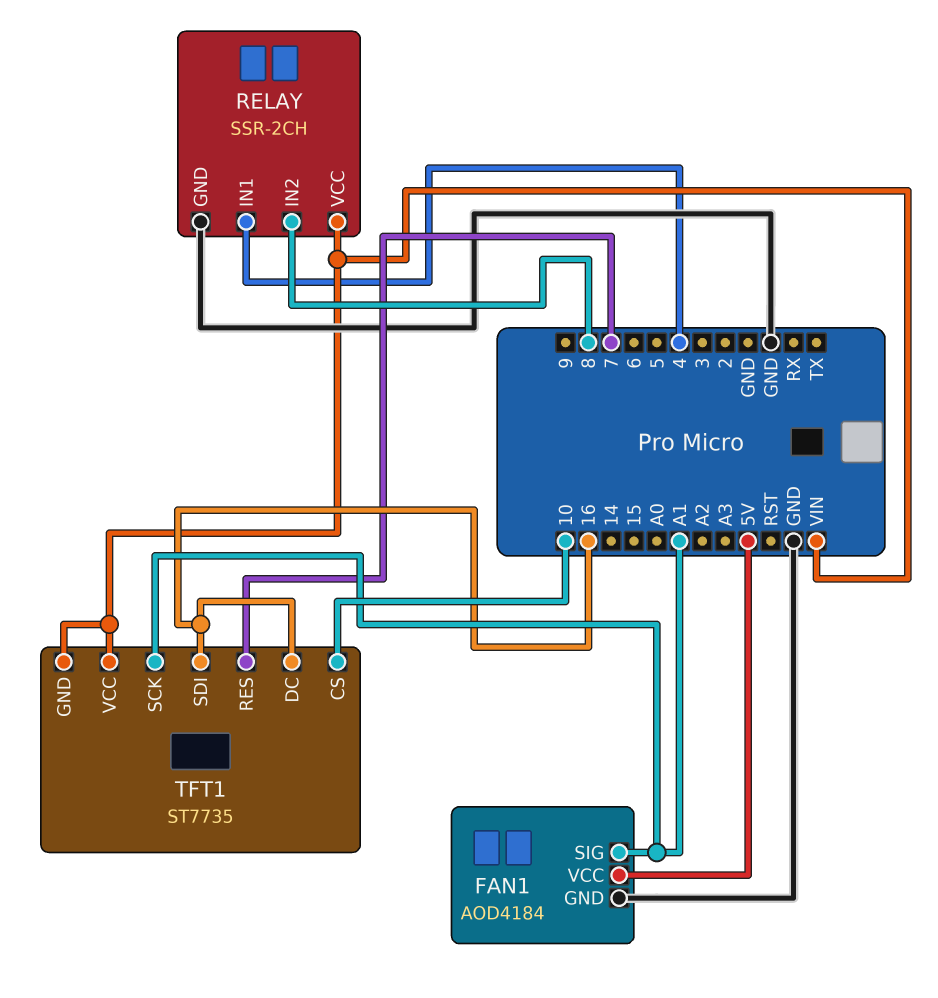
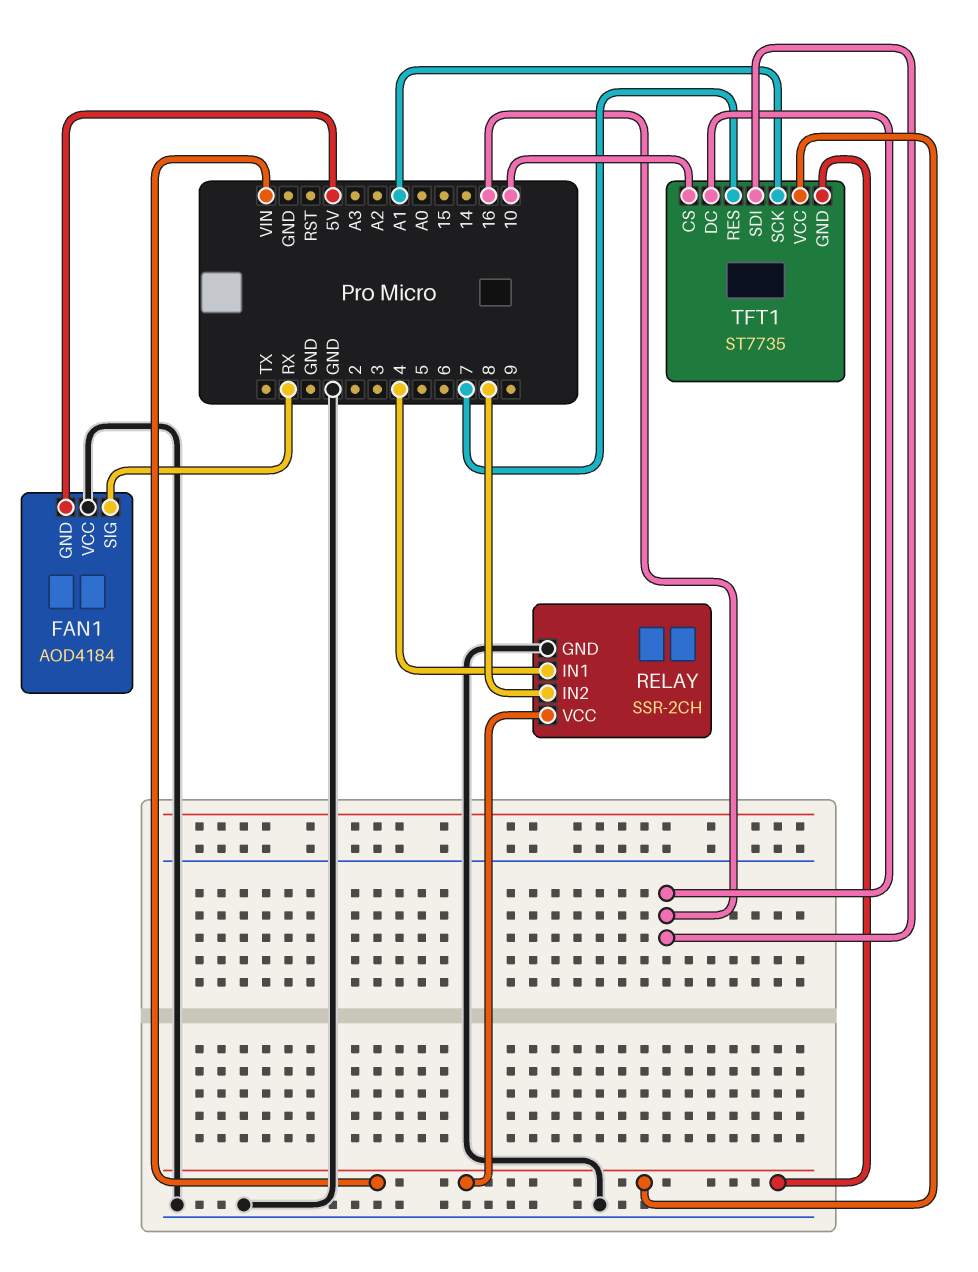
FAN1 pin GND: GND -> 5V
FAN1 pin SIG: A1 -> RX
FAN1 pin VCC: 5V -> GND

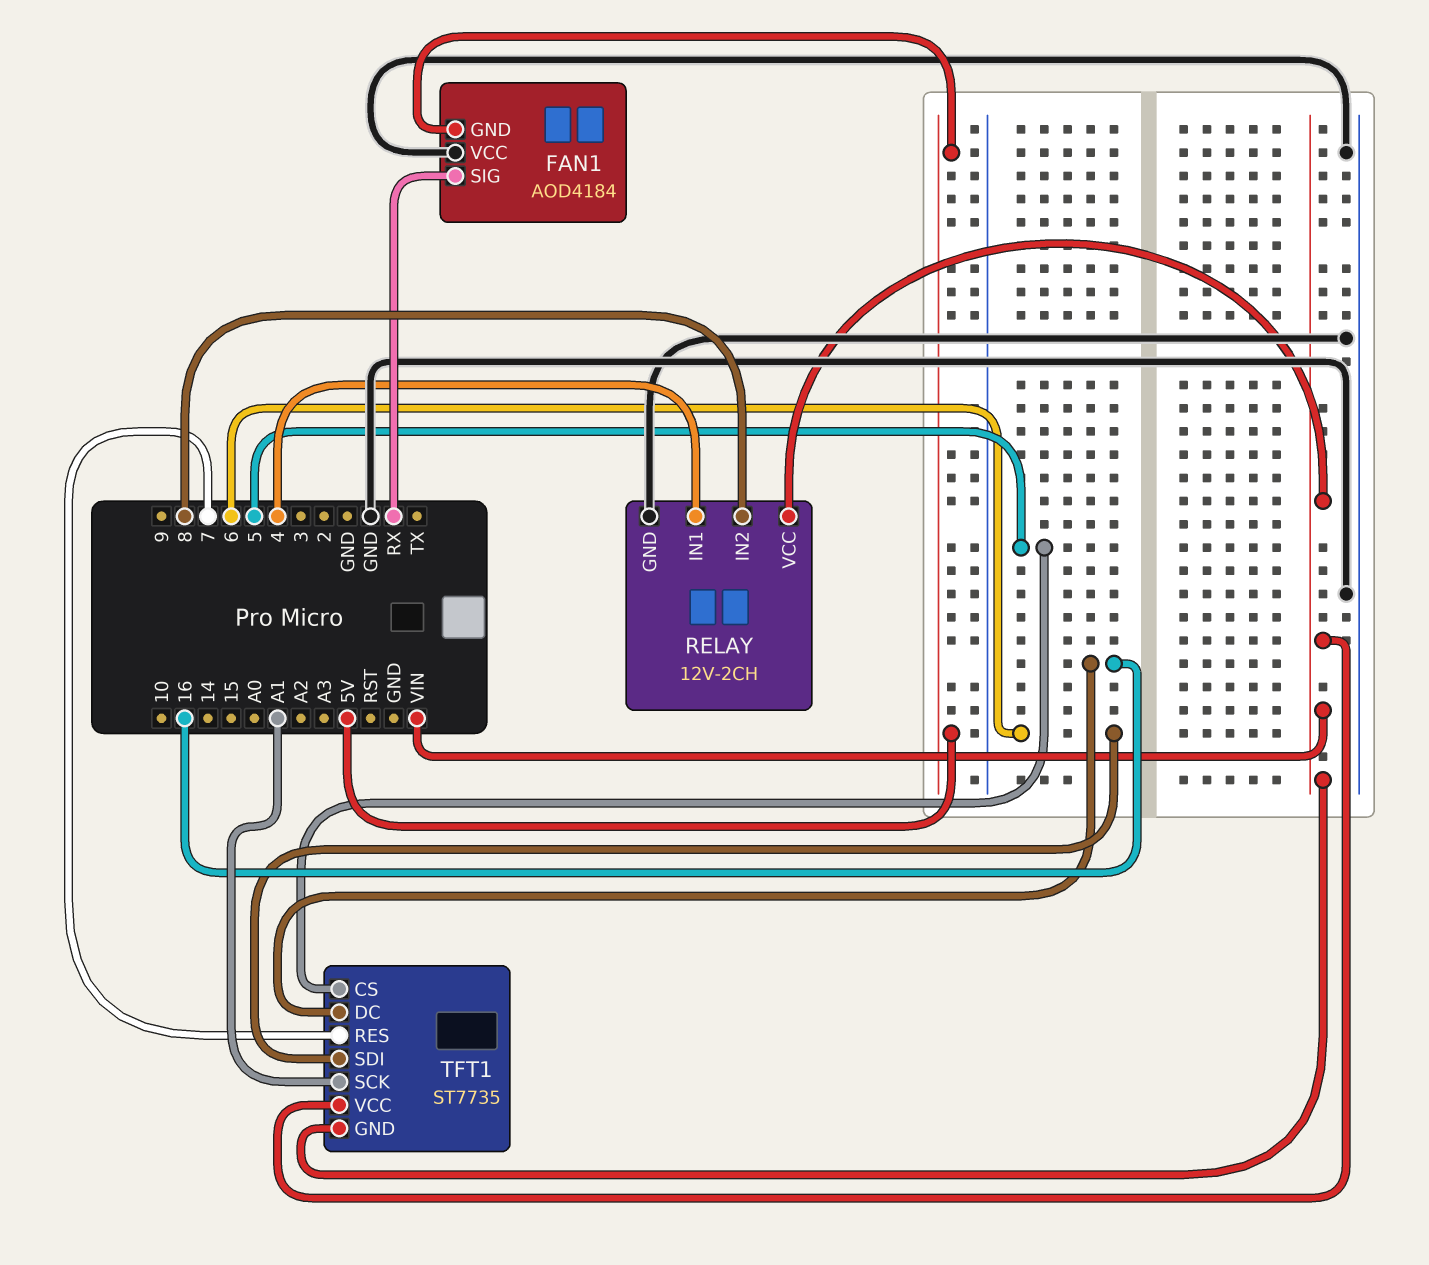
RELAY: SSR-2CH -> 12V-2CH
TFT1 pin CS: 10 -> 5
TFT1 pin SDI: 16 -> 6

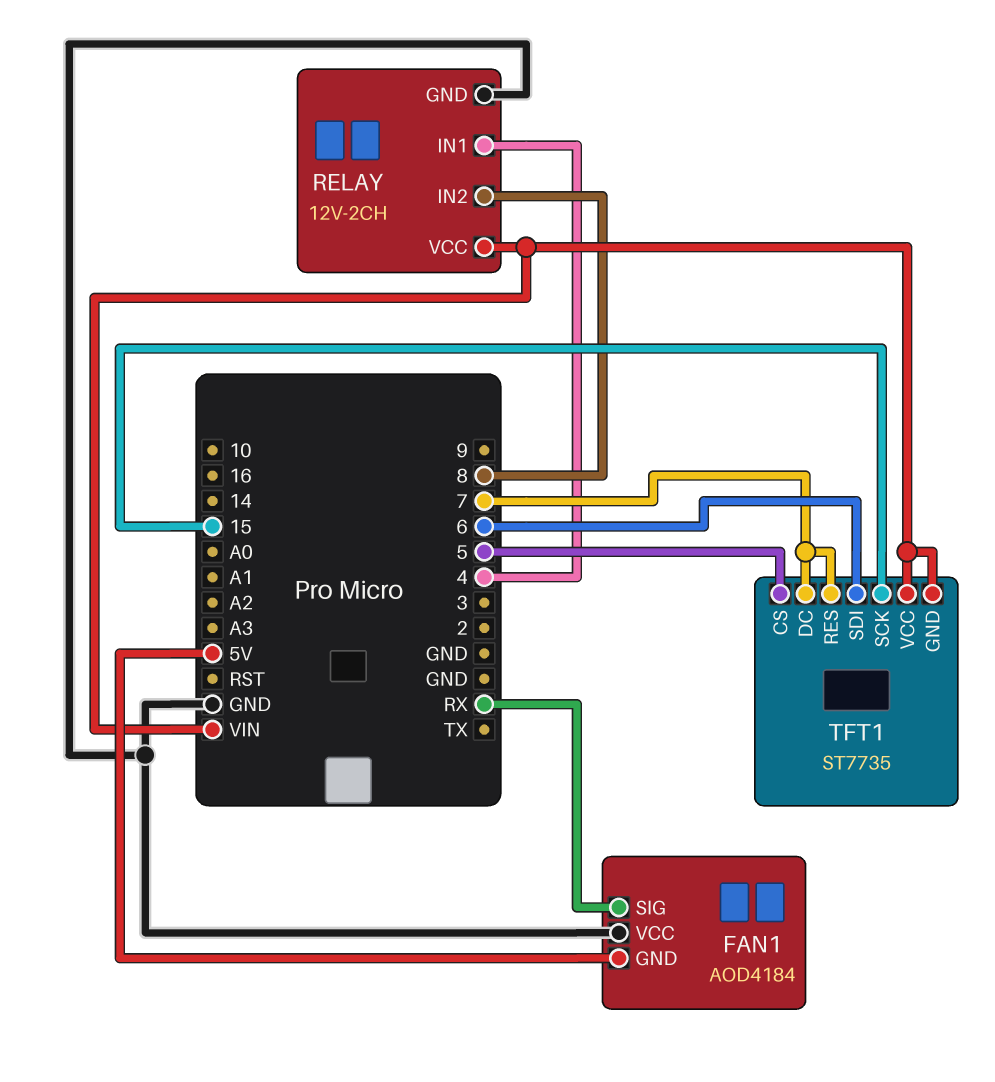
TFT1 pin DC: 16 -> 7
TFT1 pin SCK: A1 -> 15

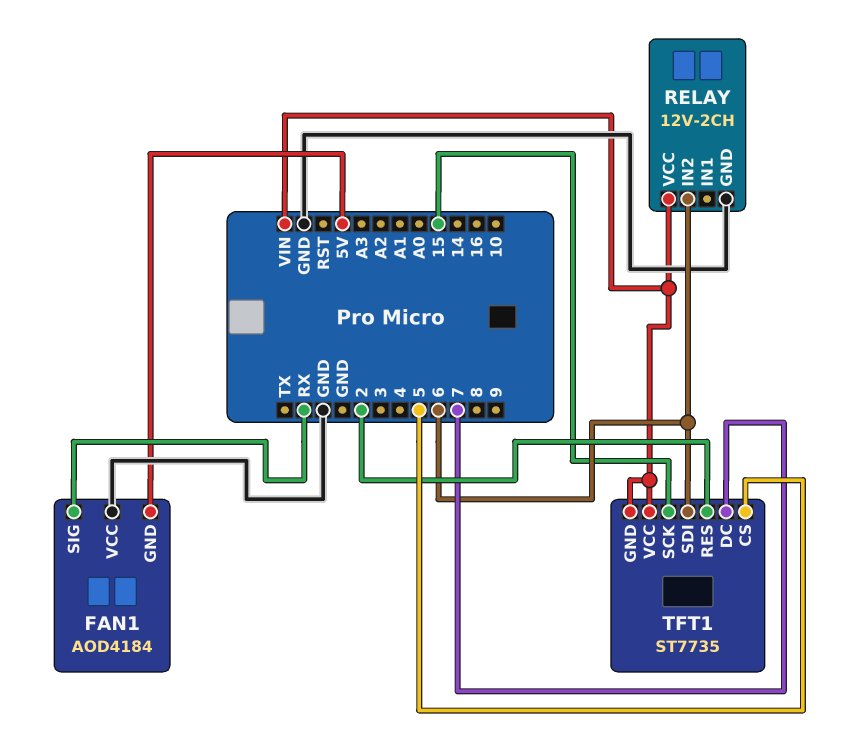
RELAY pin IN1: 4 -> none
RELAY pin IN2: 8 -> 6
TFT1 pin RES: 7 -> 2

